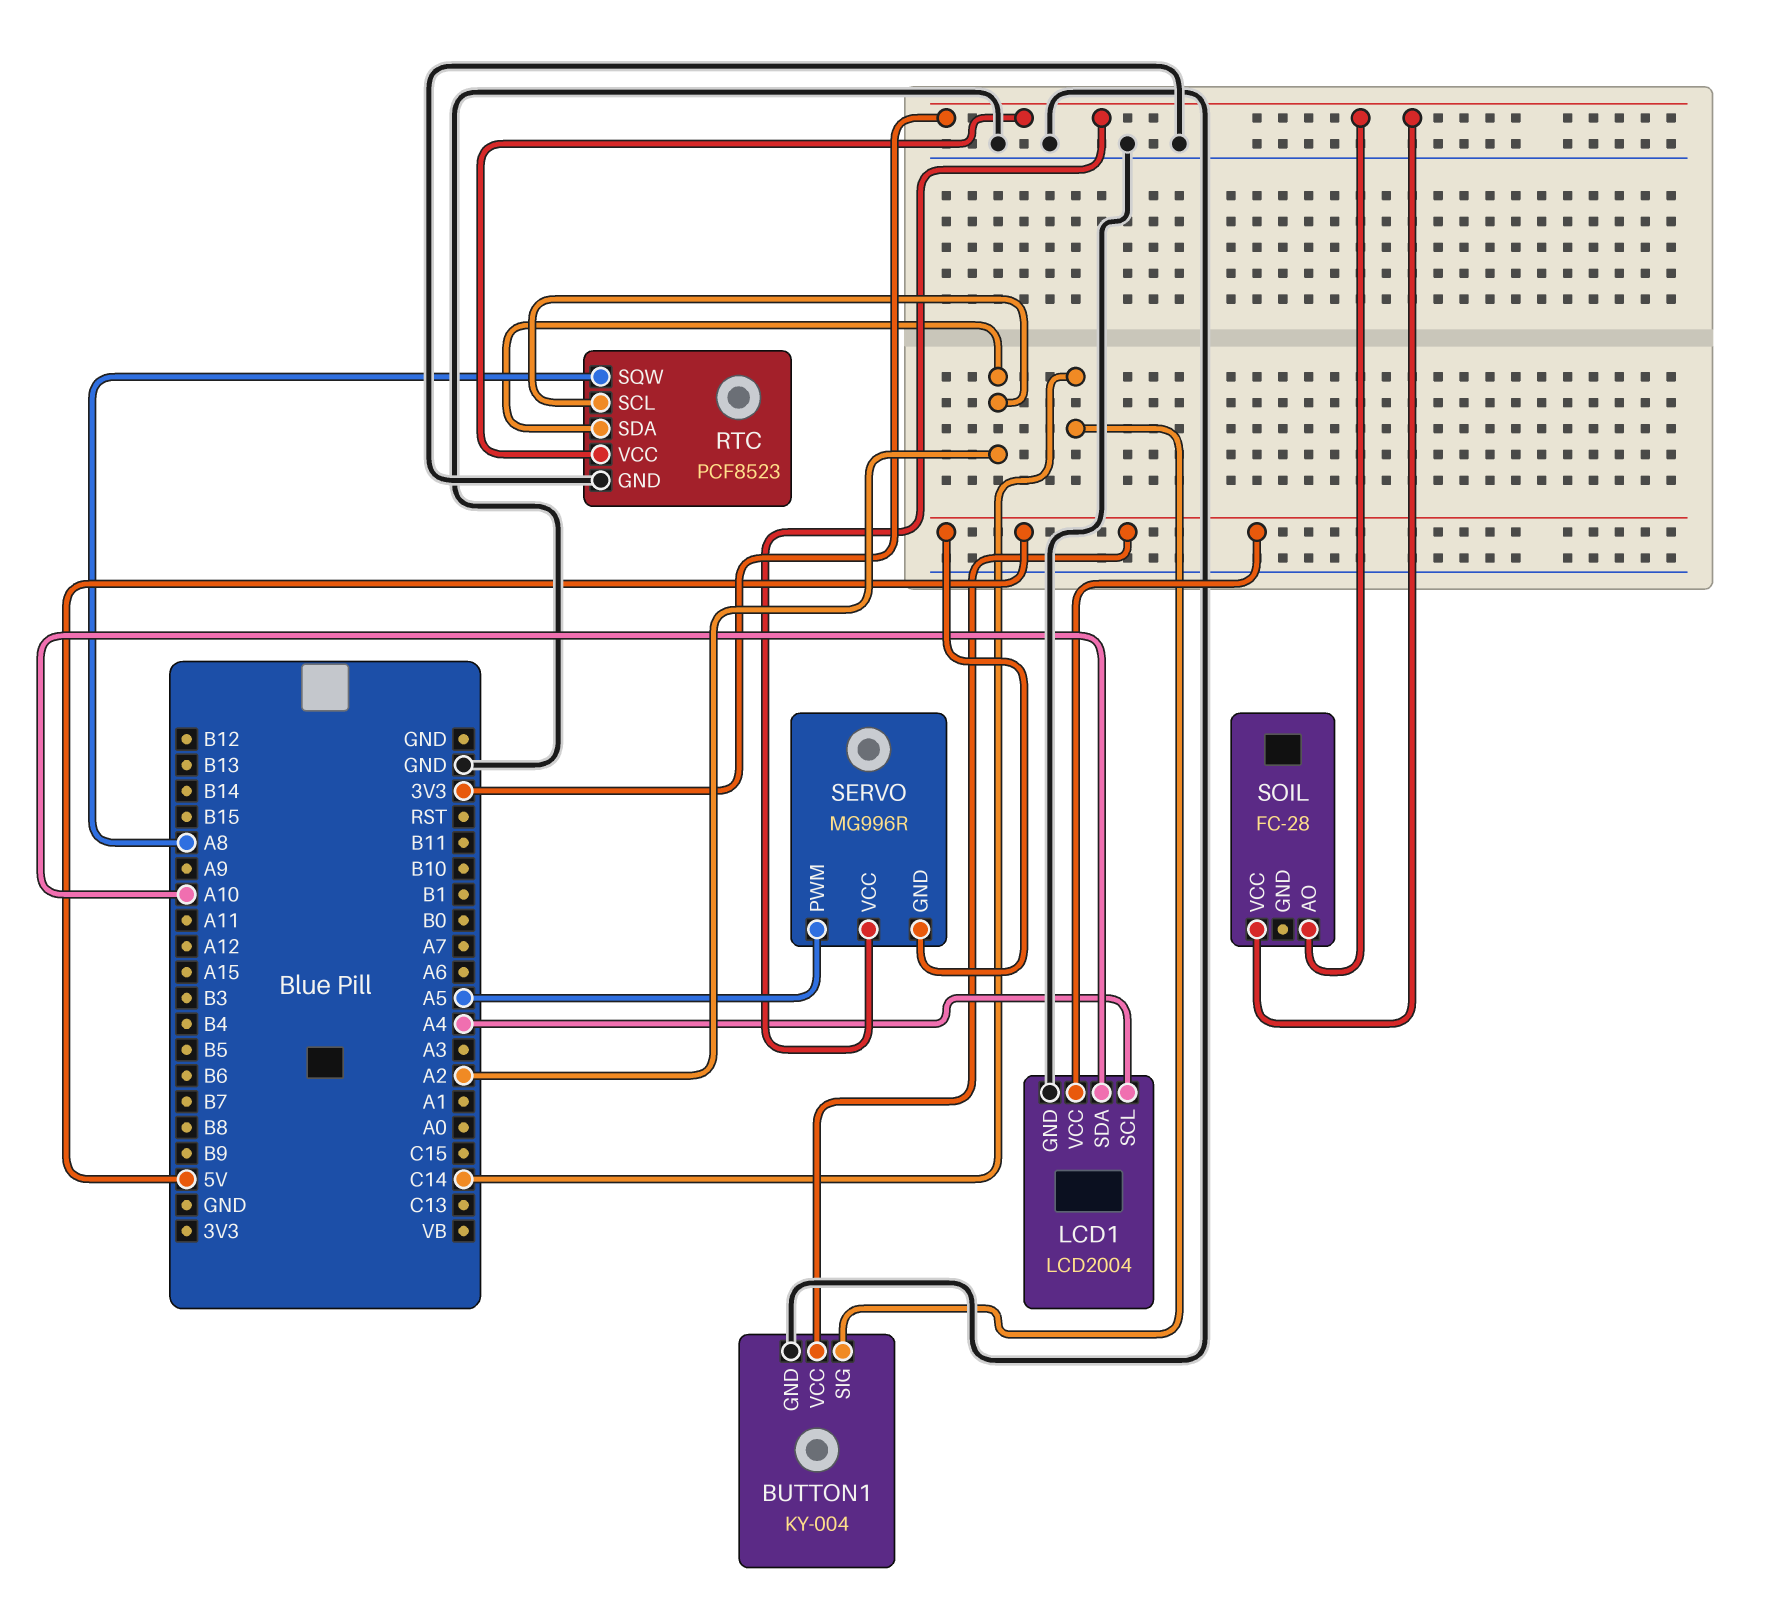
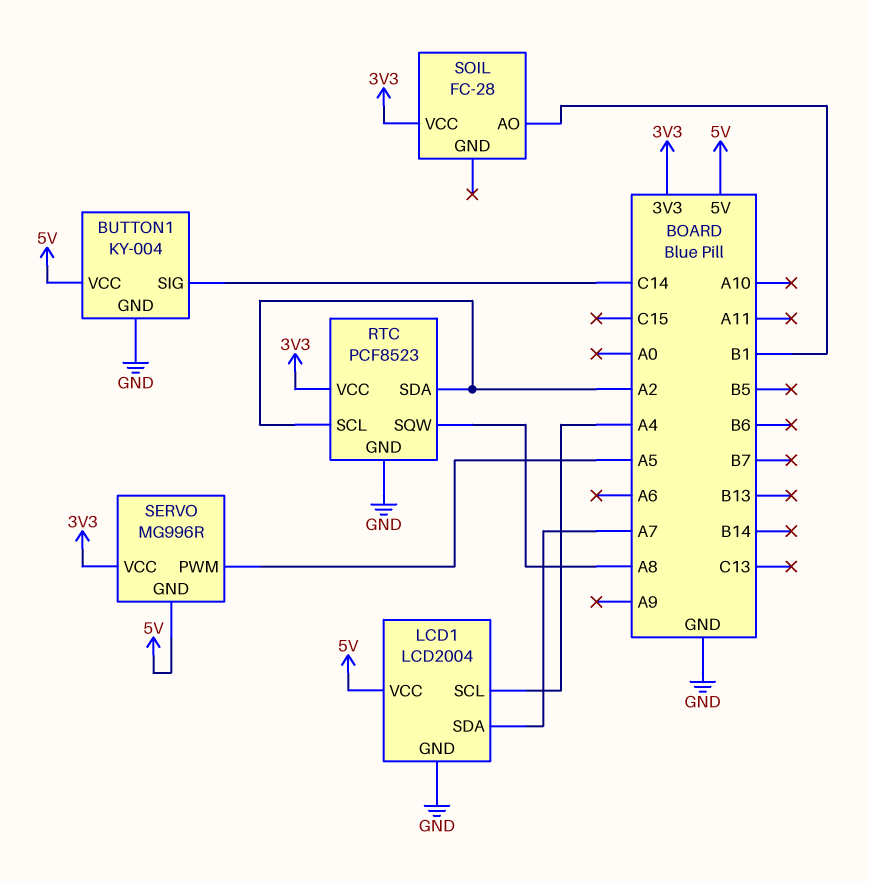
LCD1 pin SDA: A10 -> A7
SOIL pin AO: 3V3 -> B1

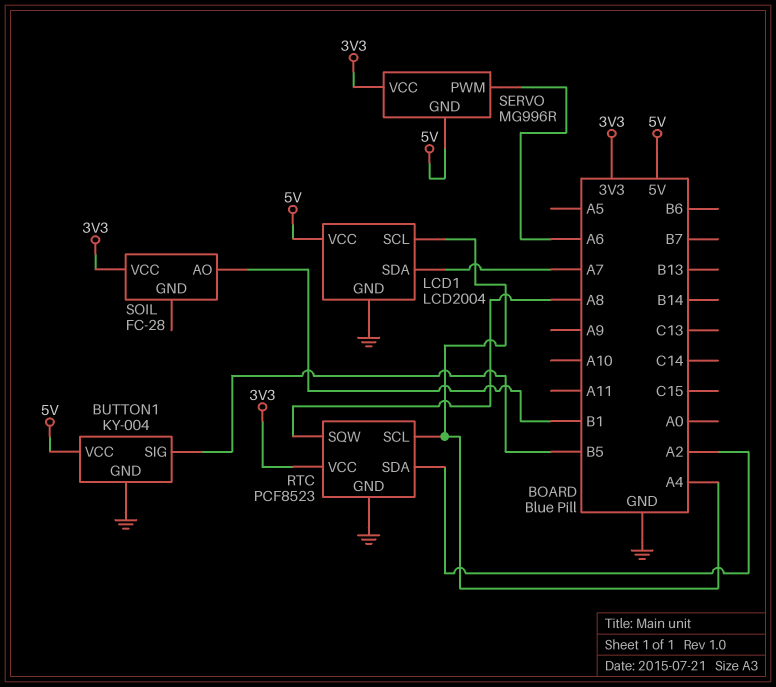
BUTTON1 pin SIG: C14 -> B5
RTC pin SCL: A2 -> A4
SERVO pin PWM: A5 -> A6

